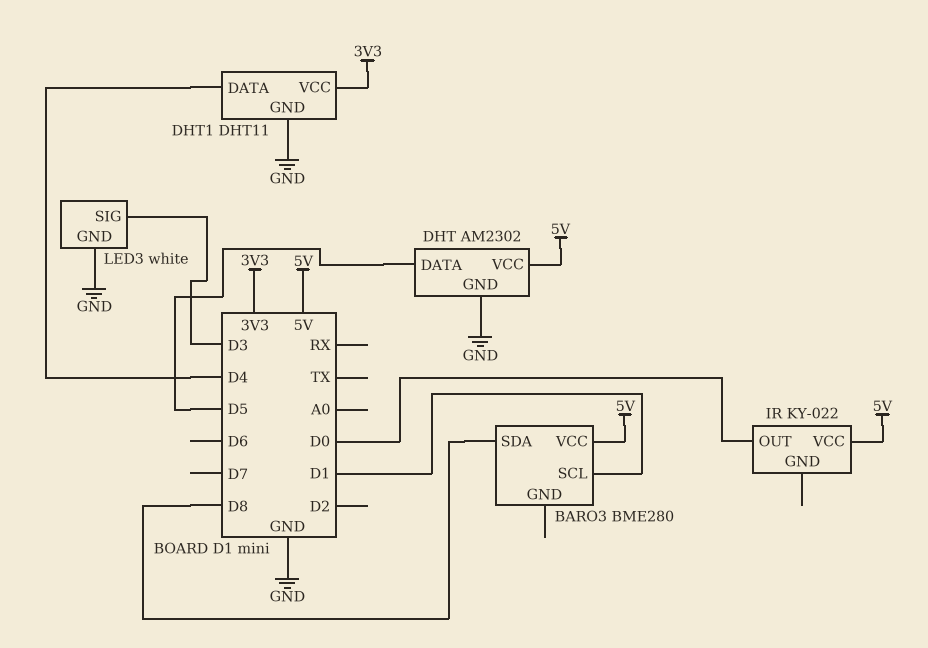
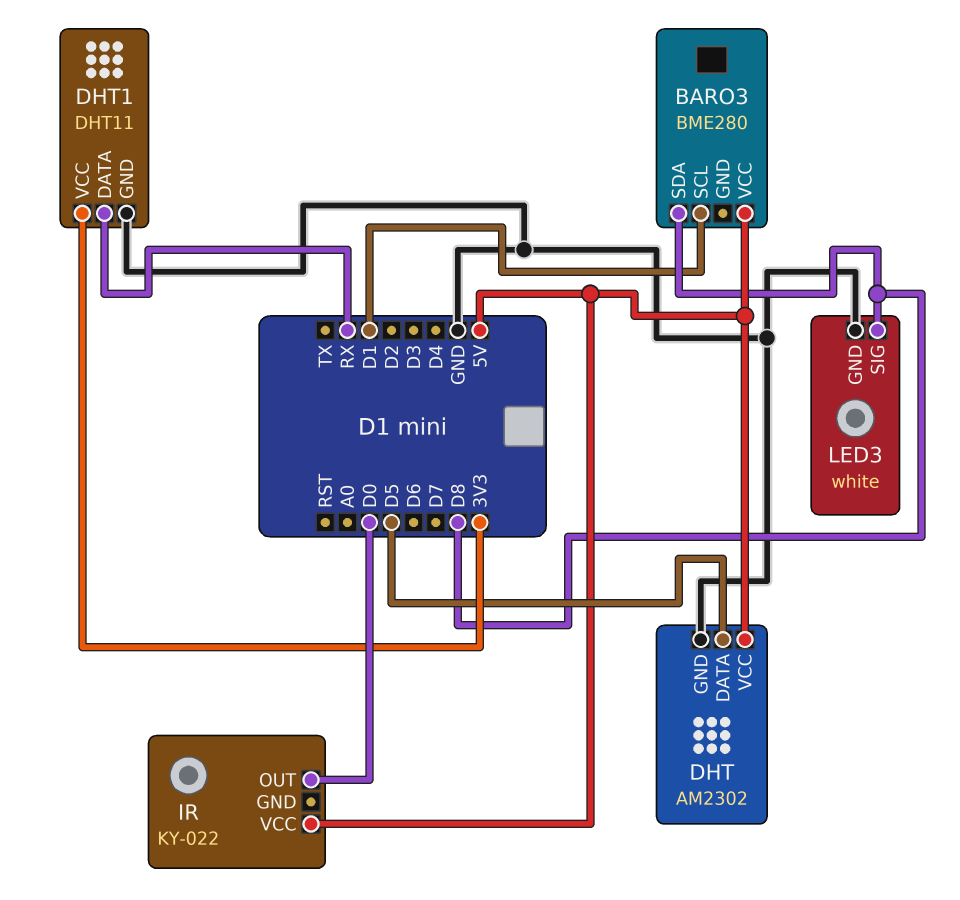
DHT1 pin DATA: D4 -> RX
LED3 pin SIG: D3 -> D8

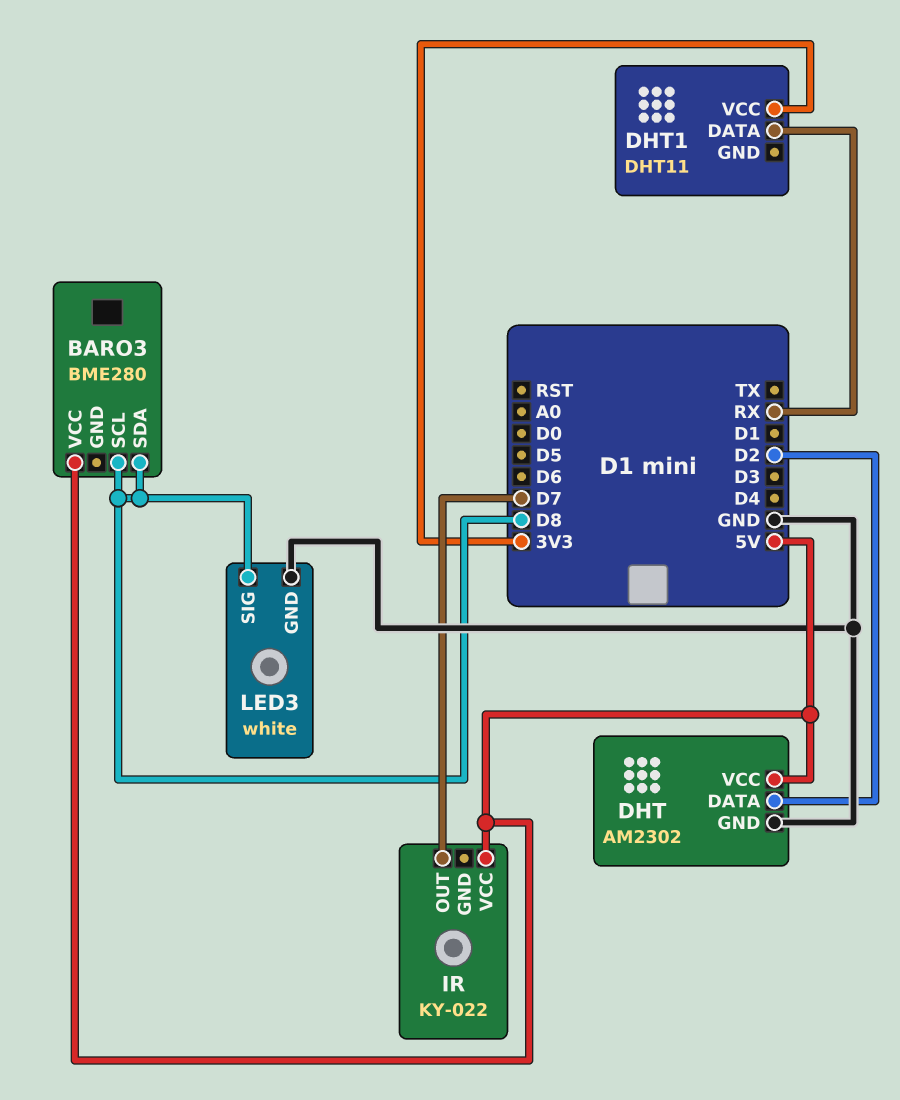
BARO3 pin SCL: D1 -> D8
DHT pin DATA: D5 -> D2
DHT1 pin GND: GND -> none
IR pin OUT: D0 -> D7

